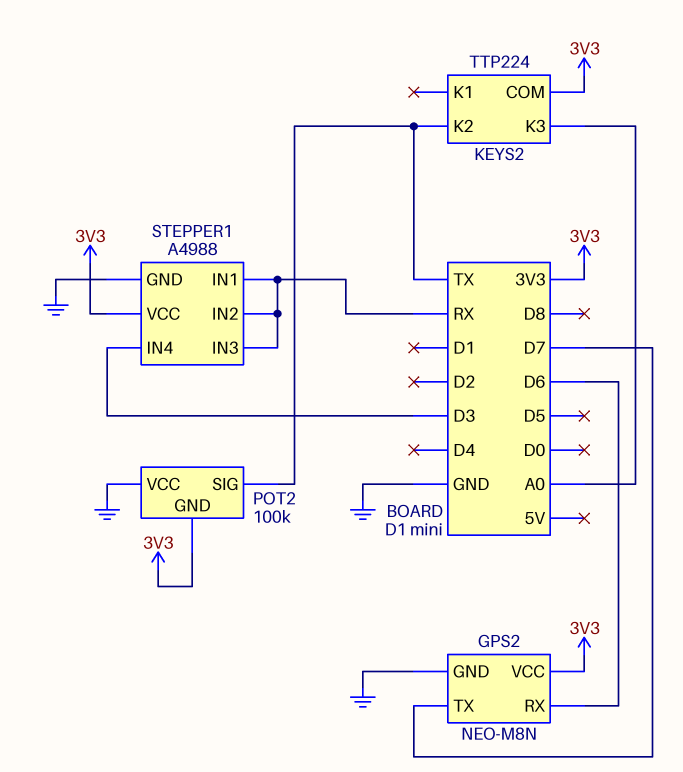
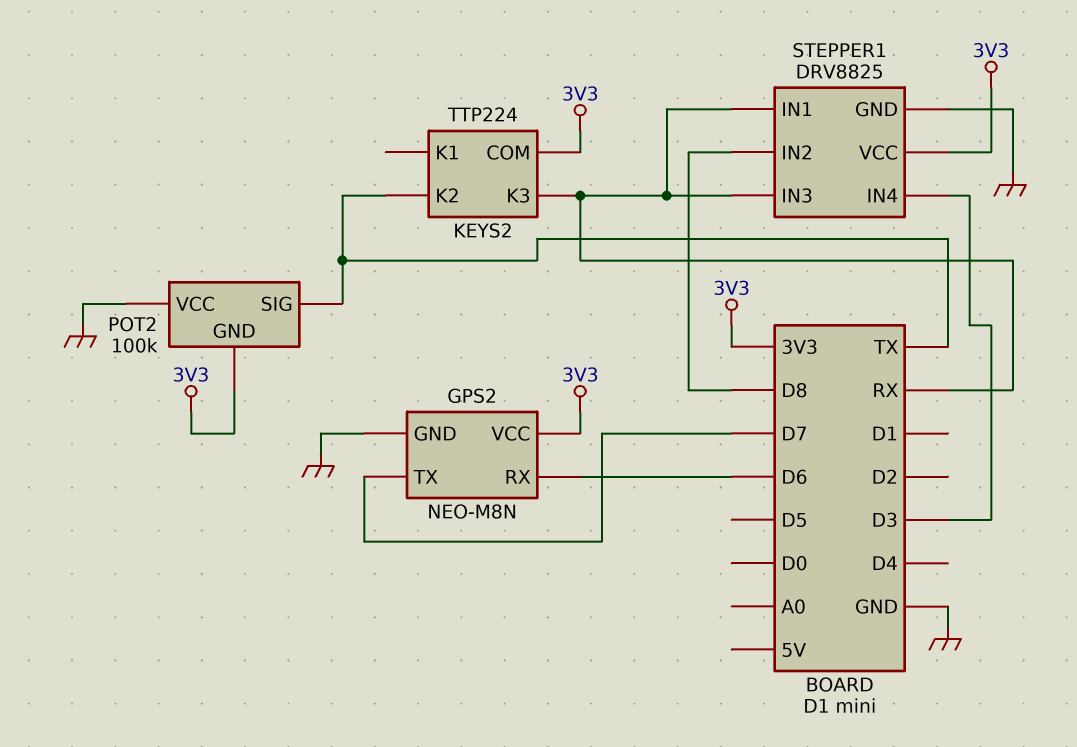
KEYS2 pin K3: A0 -> RX
STEPPER1: A4988 -> DRV8825
STEPPER1 pin IN2: RX -> D8

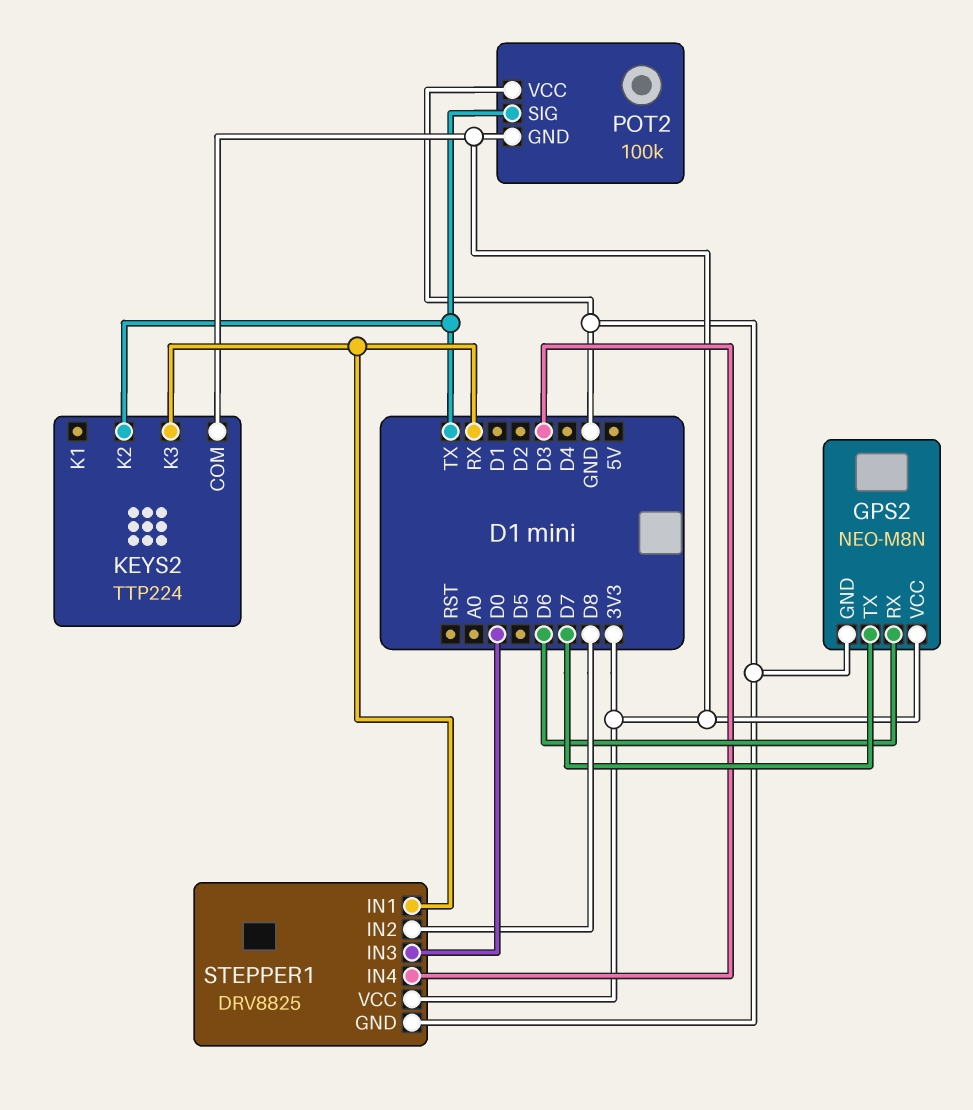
STEPPER1 pin IN3: RX -> D0

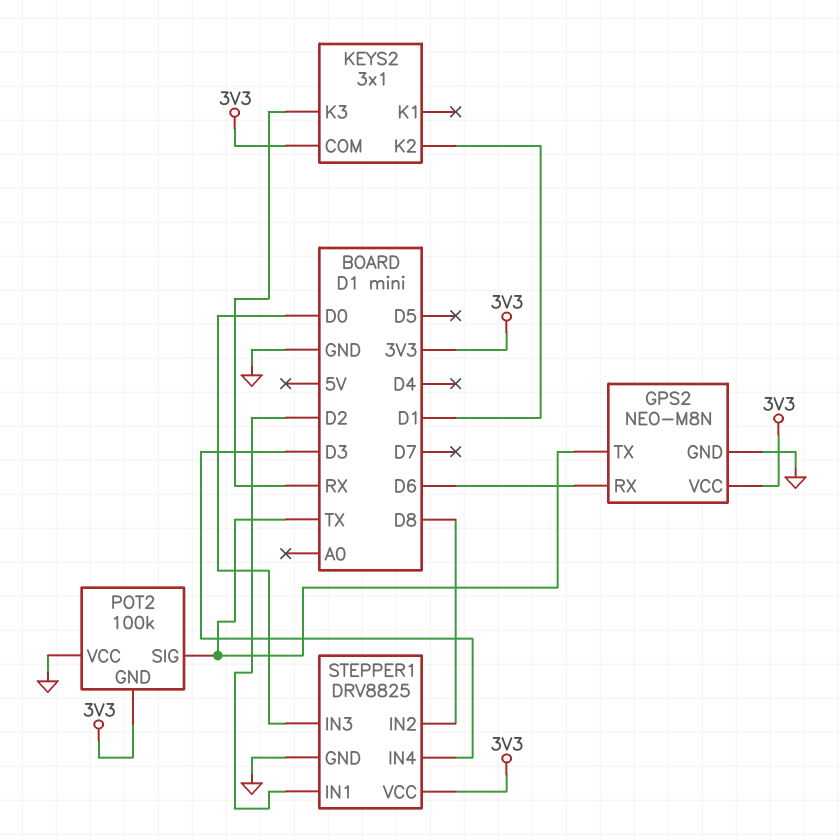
GPS2 pin TX: D7 -> TX
KEYS2: TTP224 -> 3x1
KEYS2 pin K2: TX -> D1
STEPPER1 pin IN1: RX -> D2

